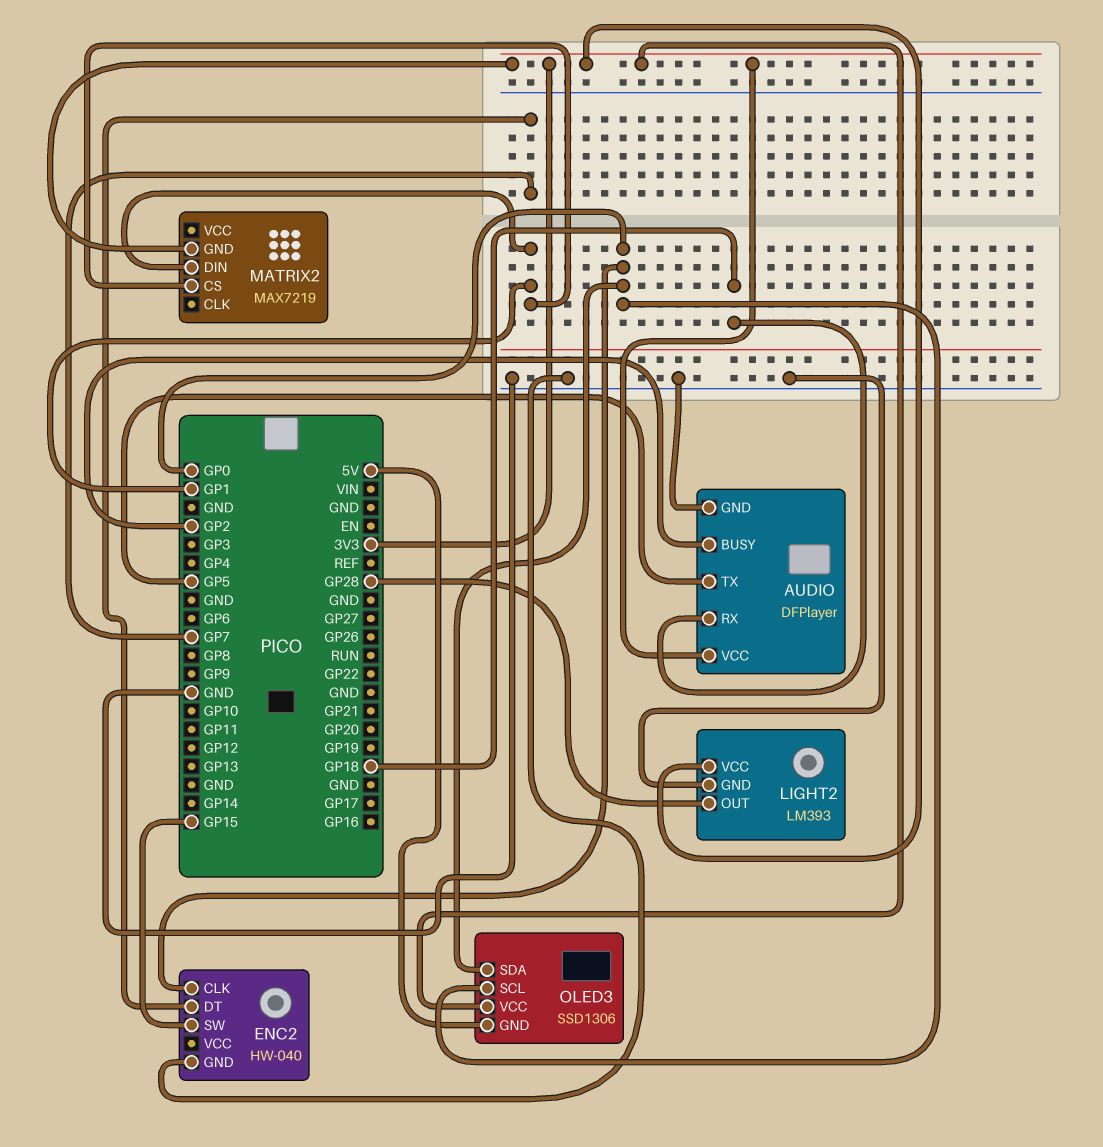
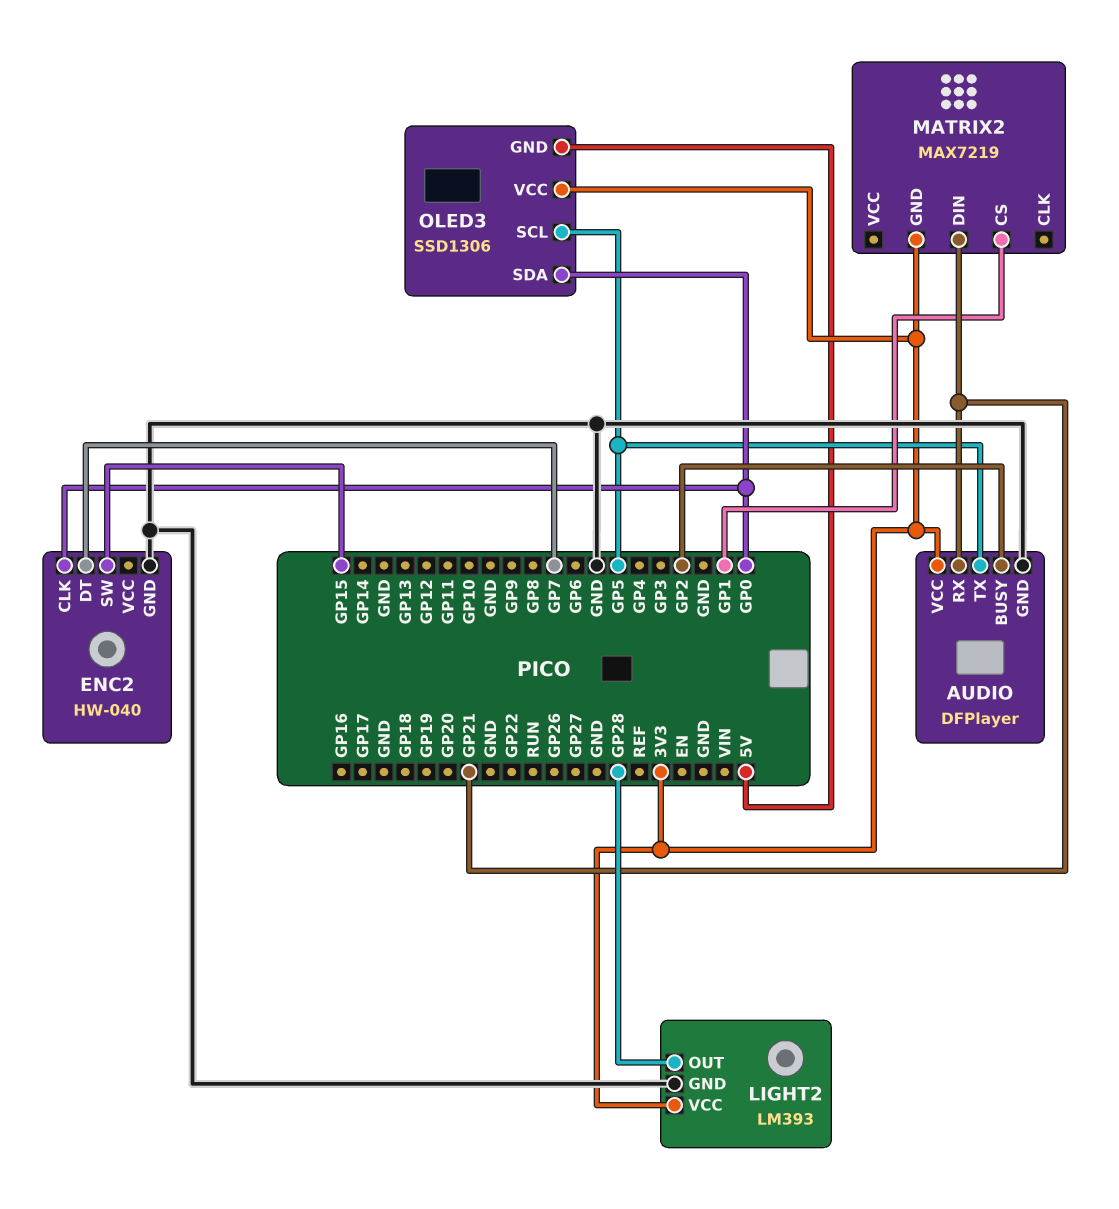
AUDIO pin RX: GP18 -> GP21
MATRIX2 pin DIN: GP1 -> GP21
OLED3 pin SCL: GP0 -> GP5

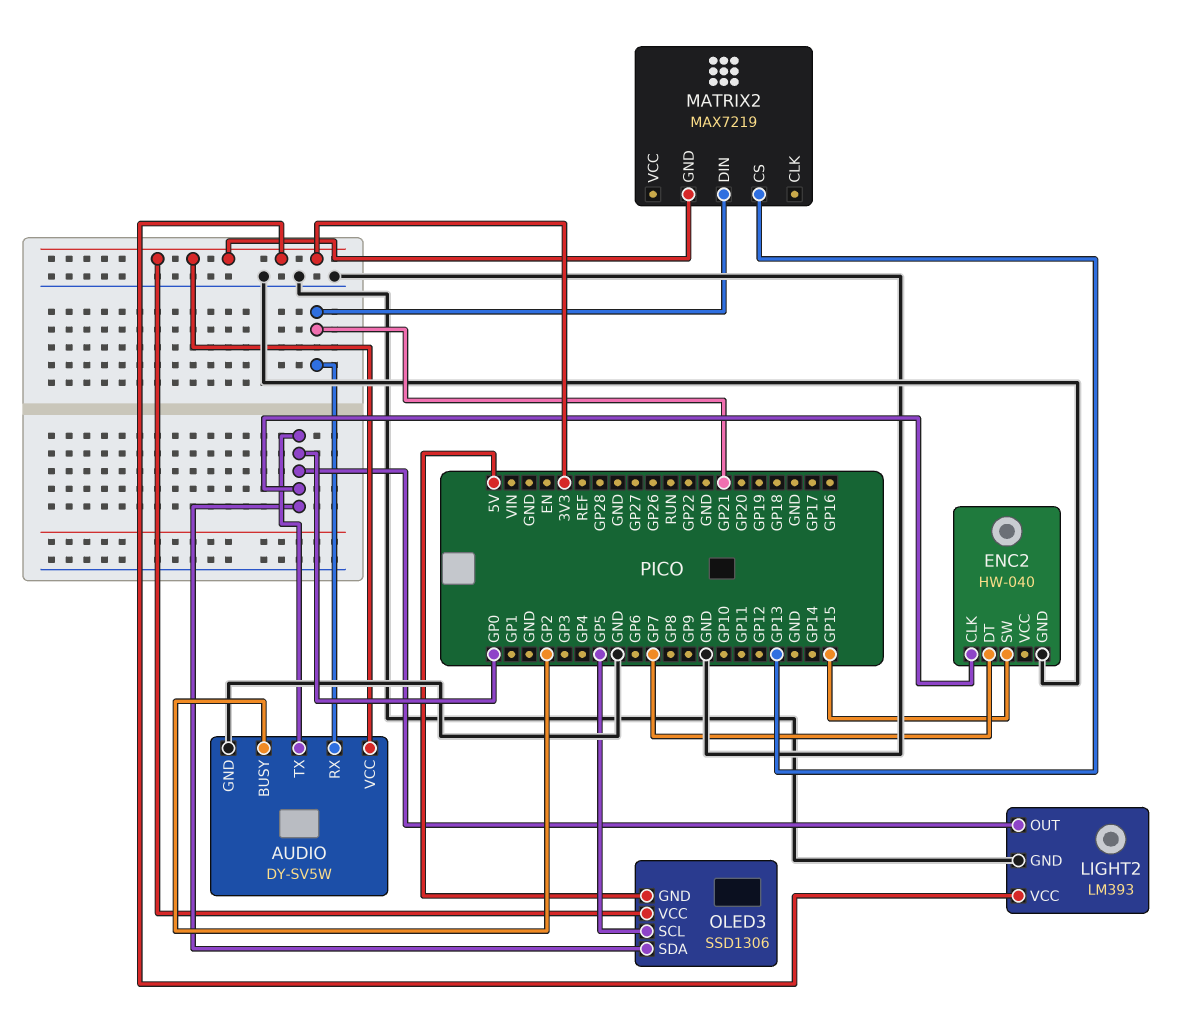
AUDIO: DFPlayer -> DY-SV5W
AUDIO pin TX: GP5 -> GP0
LIGHT2 pin OUT: GP28 -> GP0
MATRIX2 pin CS: GP1 -> GP13

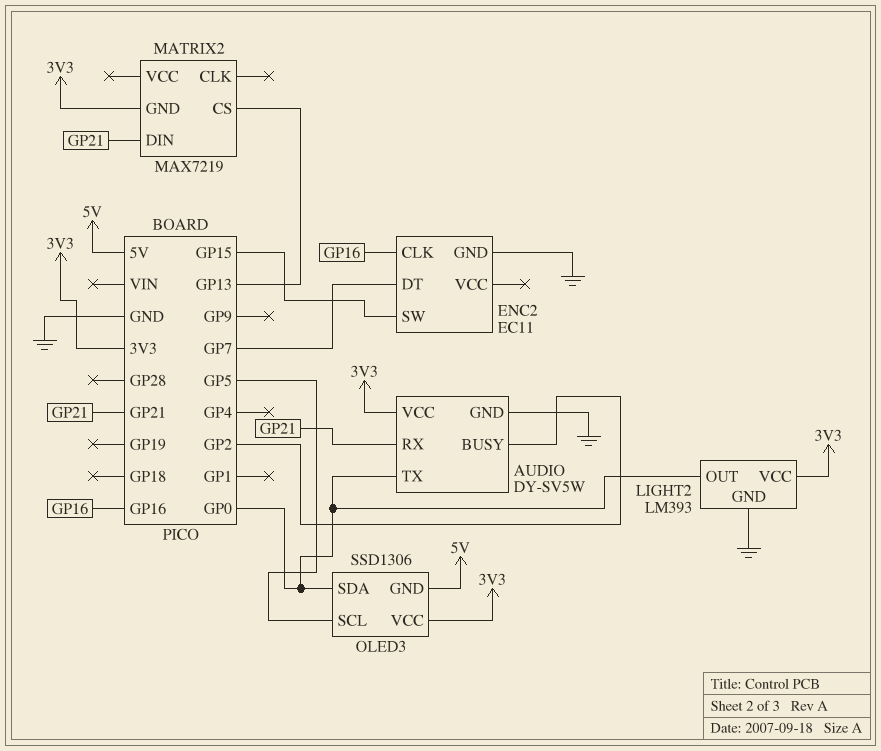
ENC2: HW-040 -> EC11
ENC2 pin CLK: GP0 -> GP16

